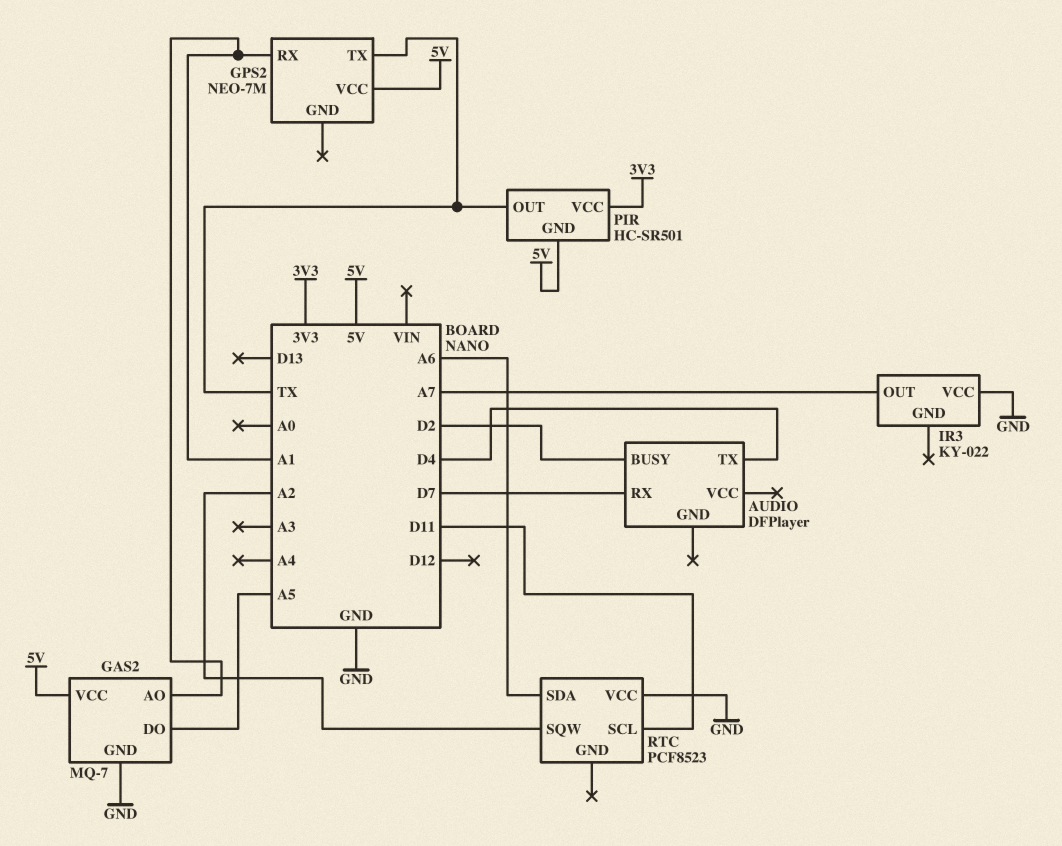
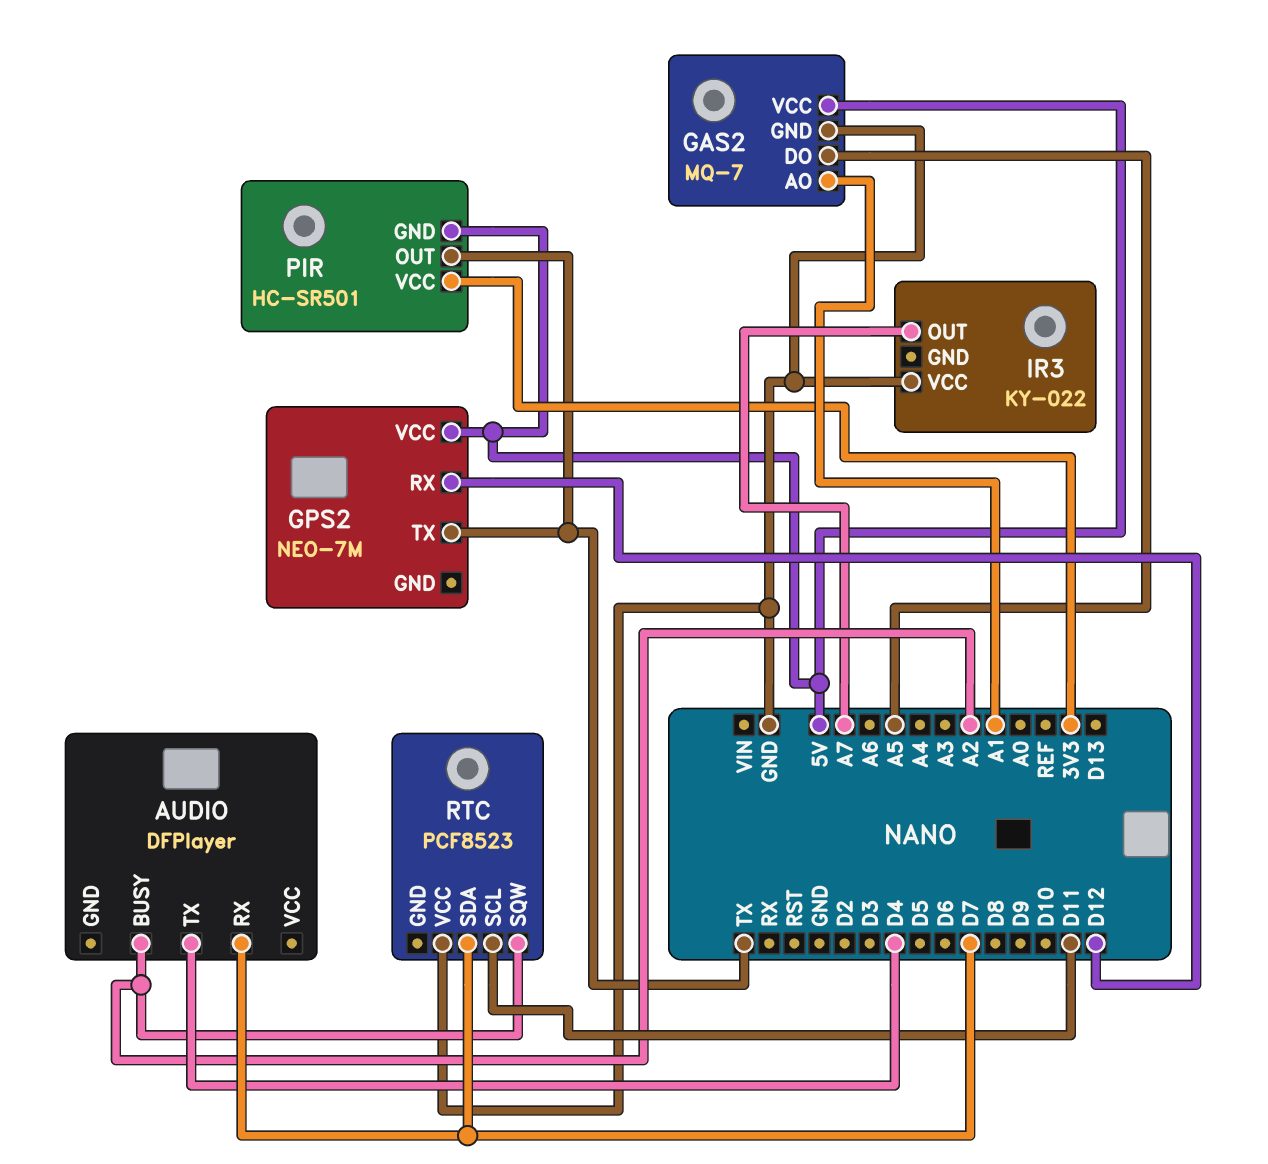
AUDIO pin BUSY: D2 -> A2
GPS2 pin RX: A1 -> D12
RTC pin SDA: A6 -> D7

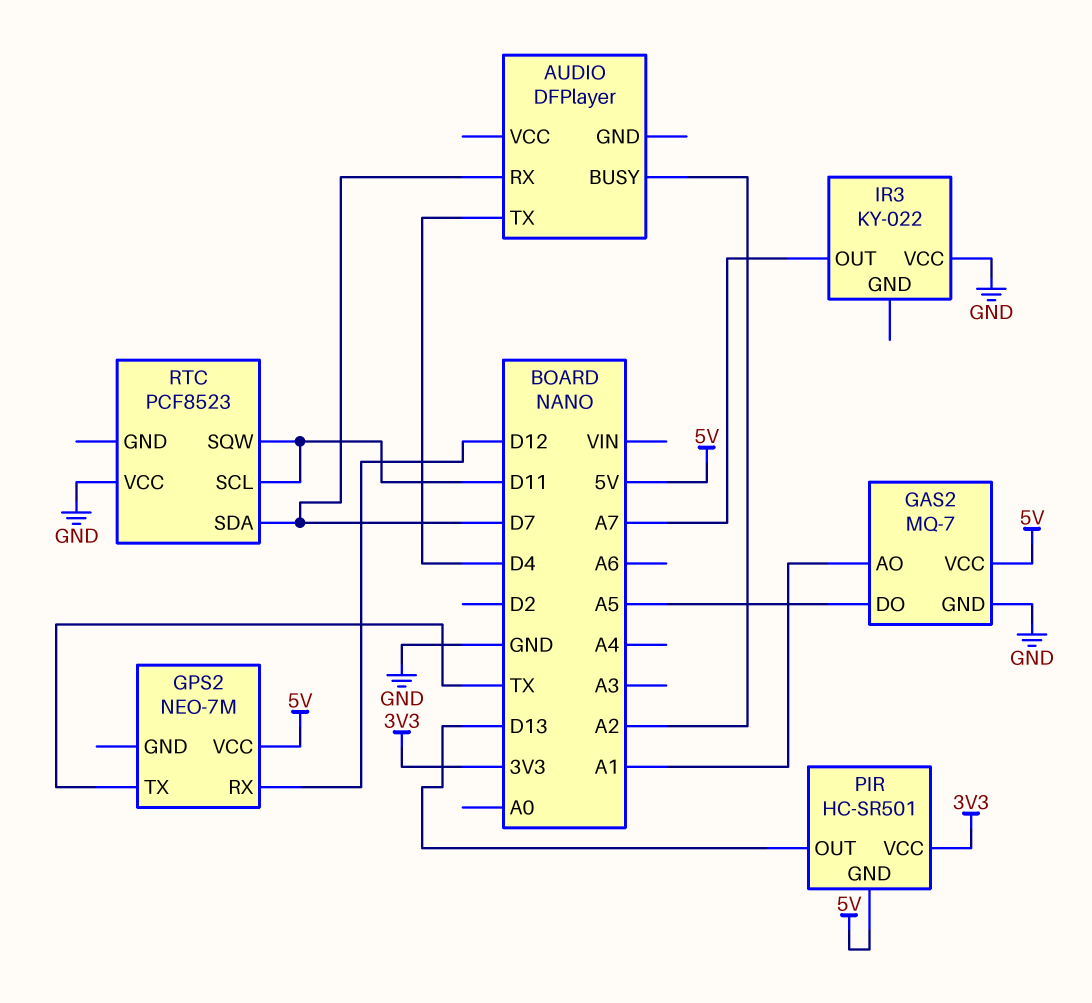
PIR pin OUT: TX -> D13
RTC pin SQW: A2 -> D11

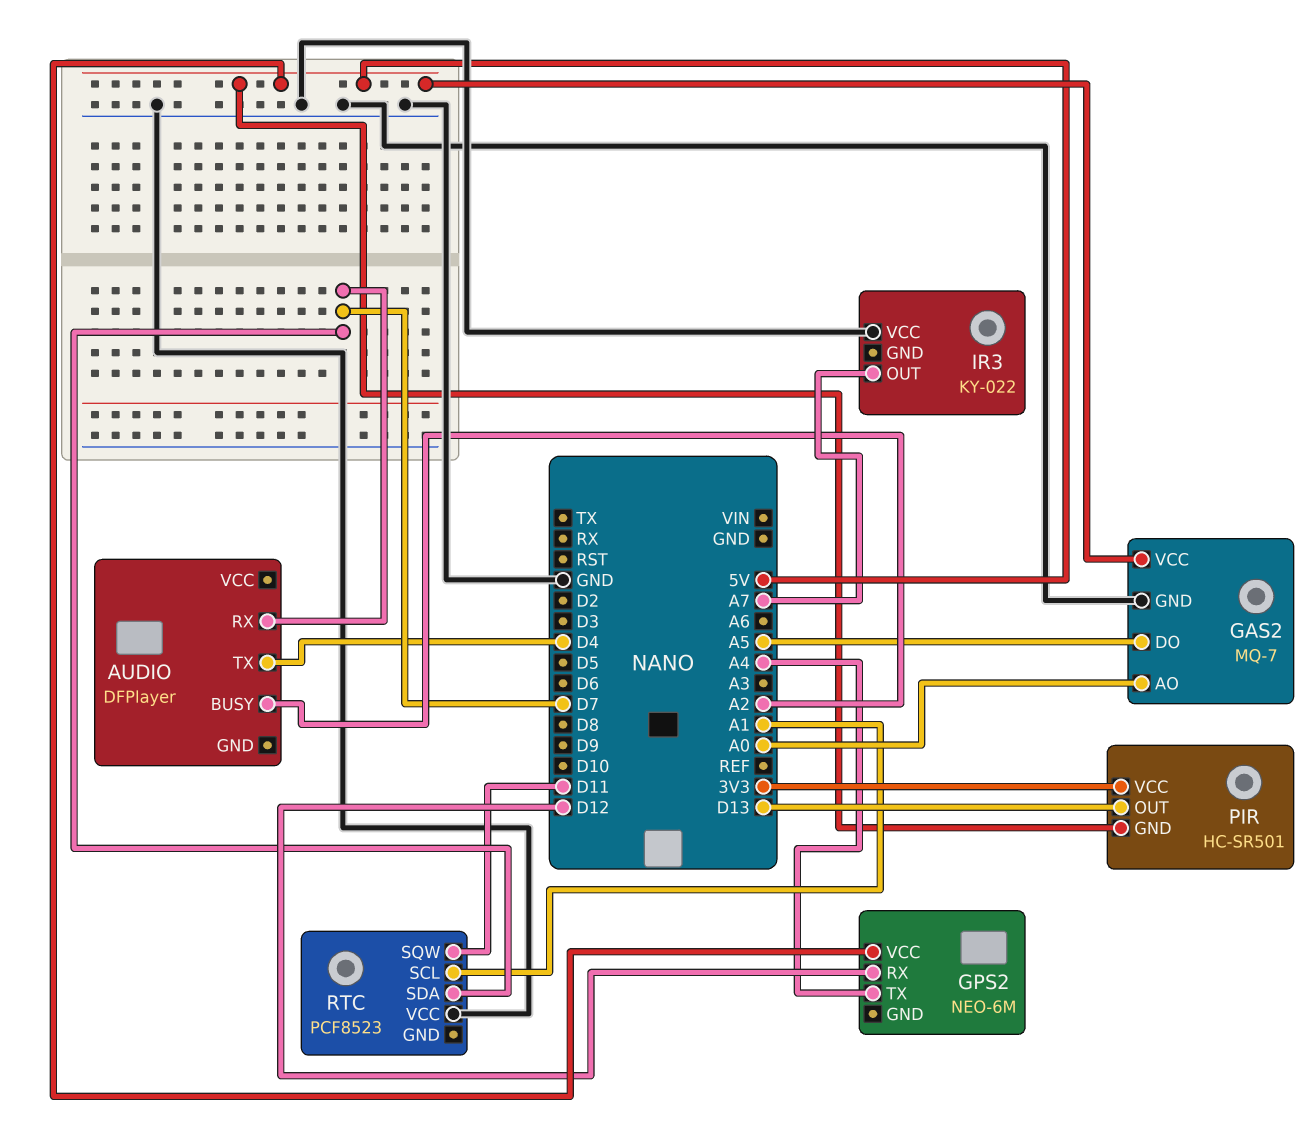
GAS2 pin AO: A1 -> A0
GPS2: NEO-7M -> NEO-6M
GPS2 pin TX: TX -> A4
RTC pin SCL: D11 -> A1

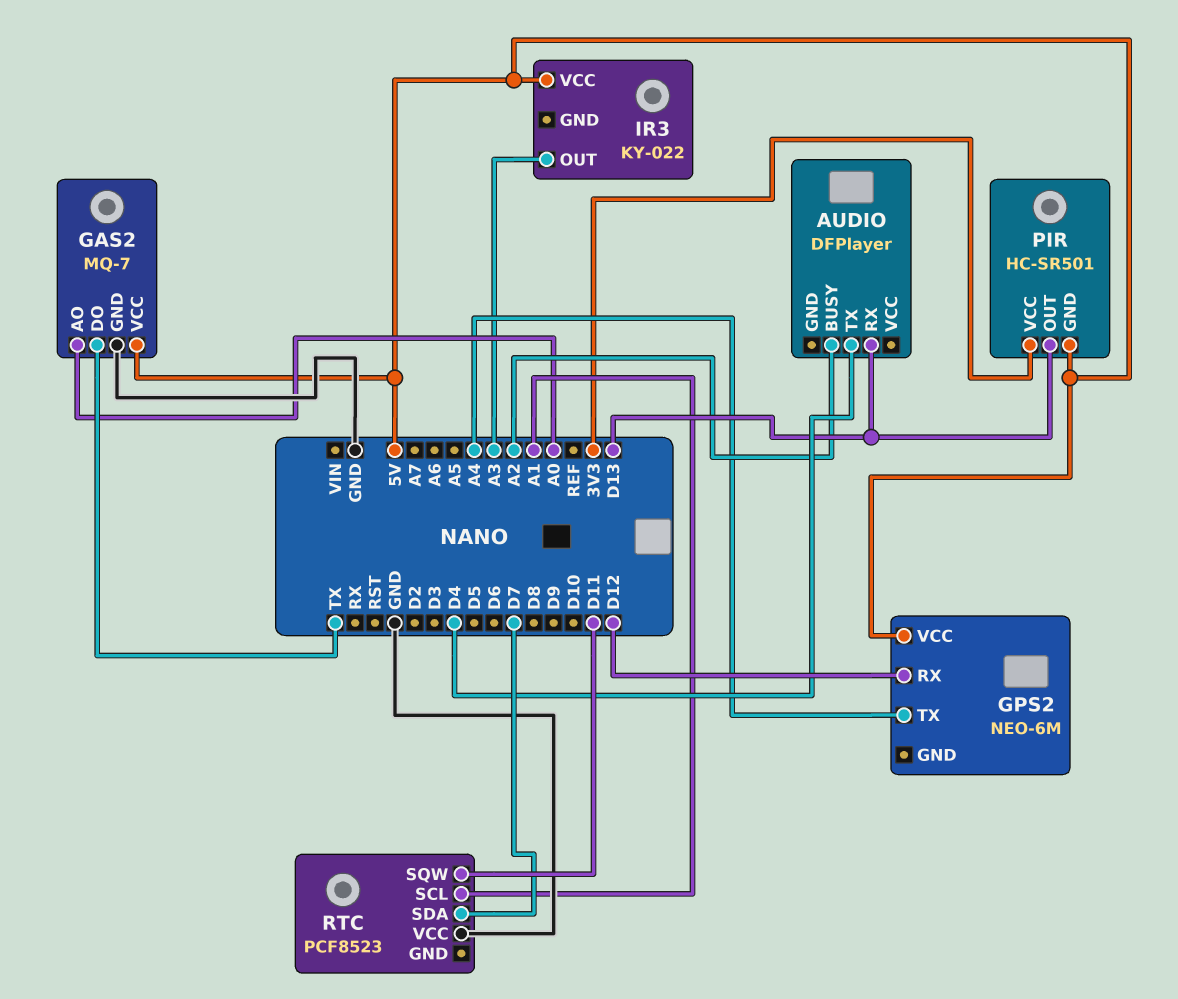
AUDIO pin RX: D7 -> D13
GAS2 pin DO: A5 -> TX
IR3 pin OUT: A7 -> A3
IR3 pin VCC: GND -> 5V

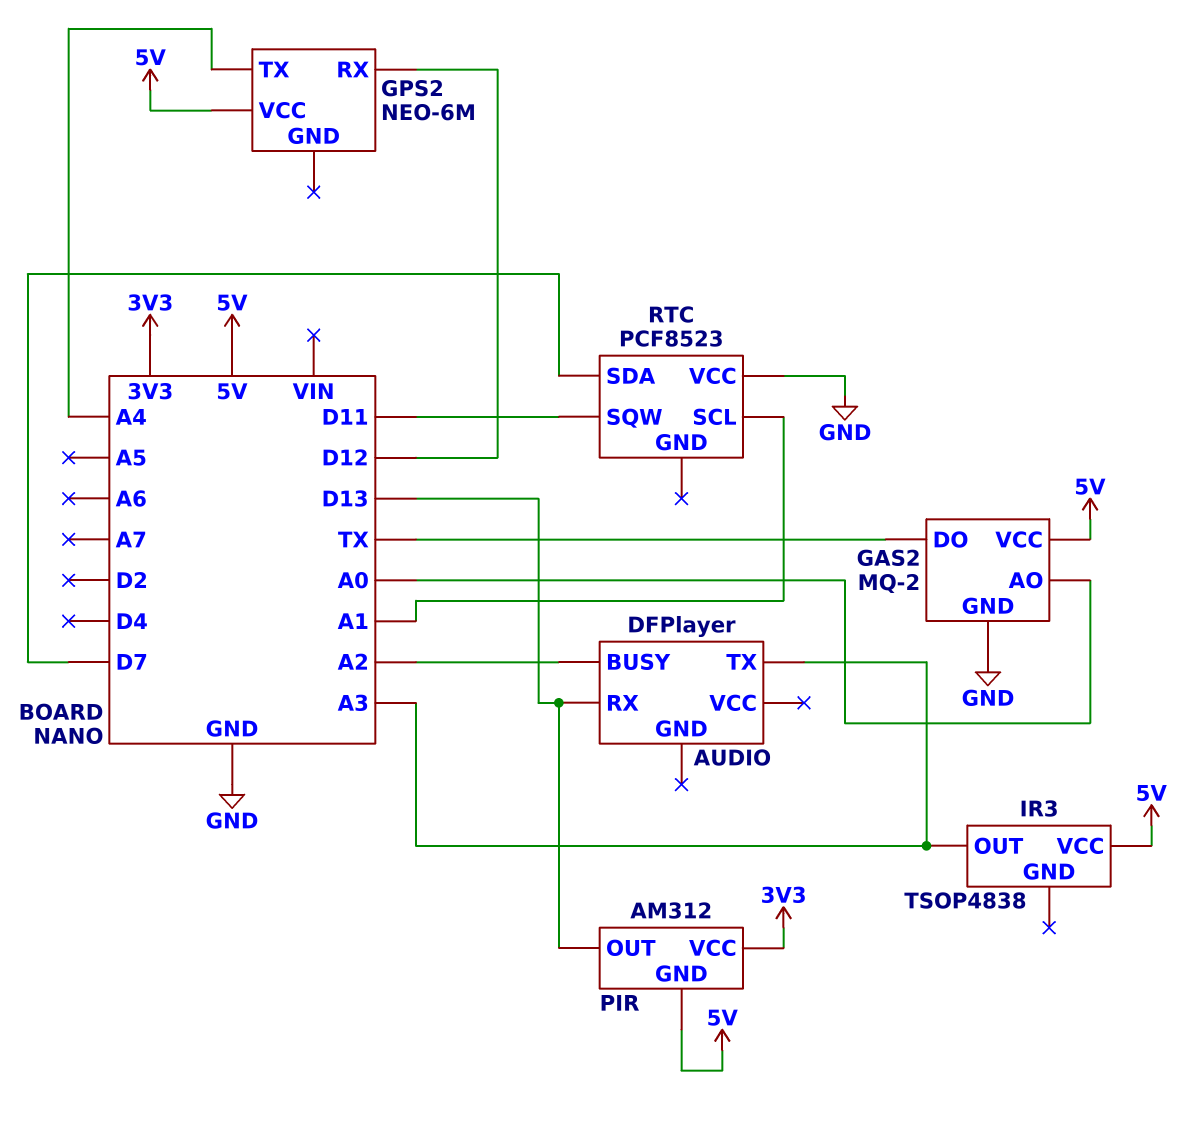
AUDIO pin TX: D4 -> A3
GAS2: MQ-7 -> MQ-2
IR3: KY-022 -> TSOP4838
PIR: HC-SR501 -> AM312

